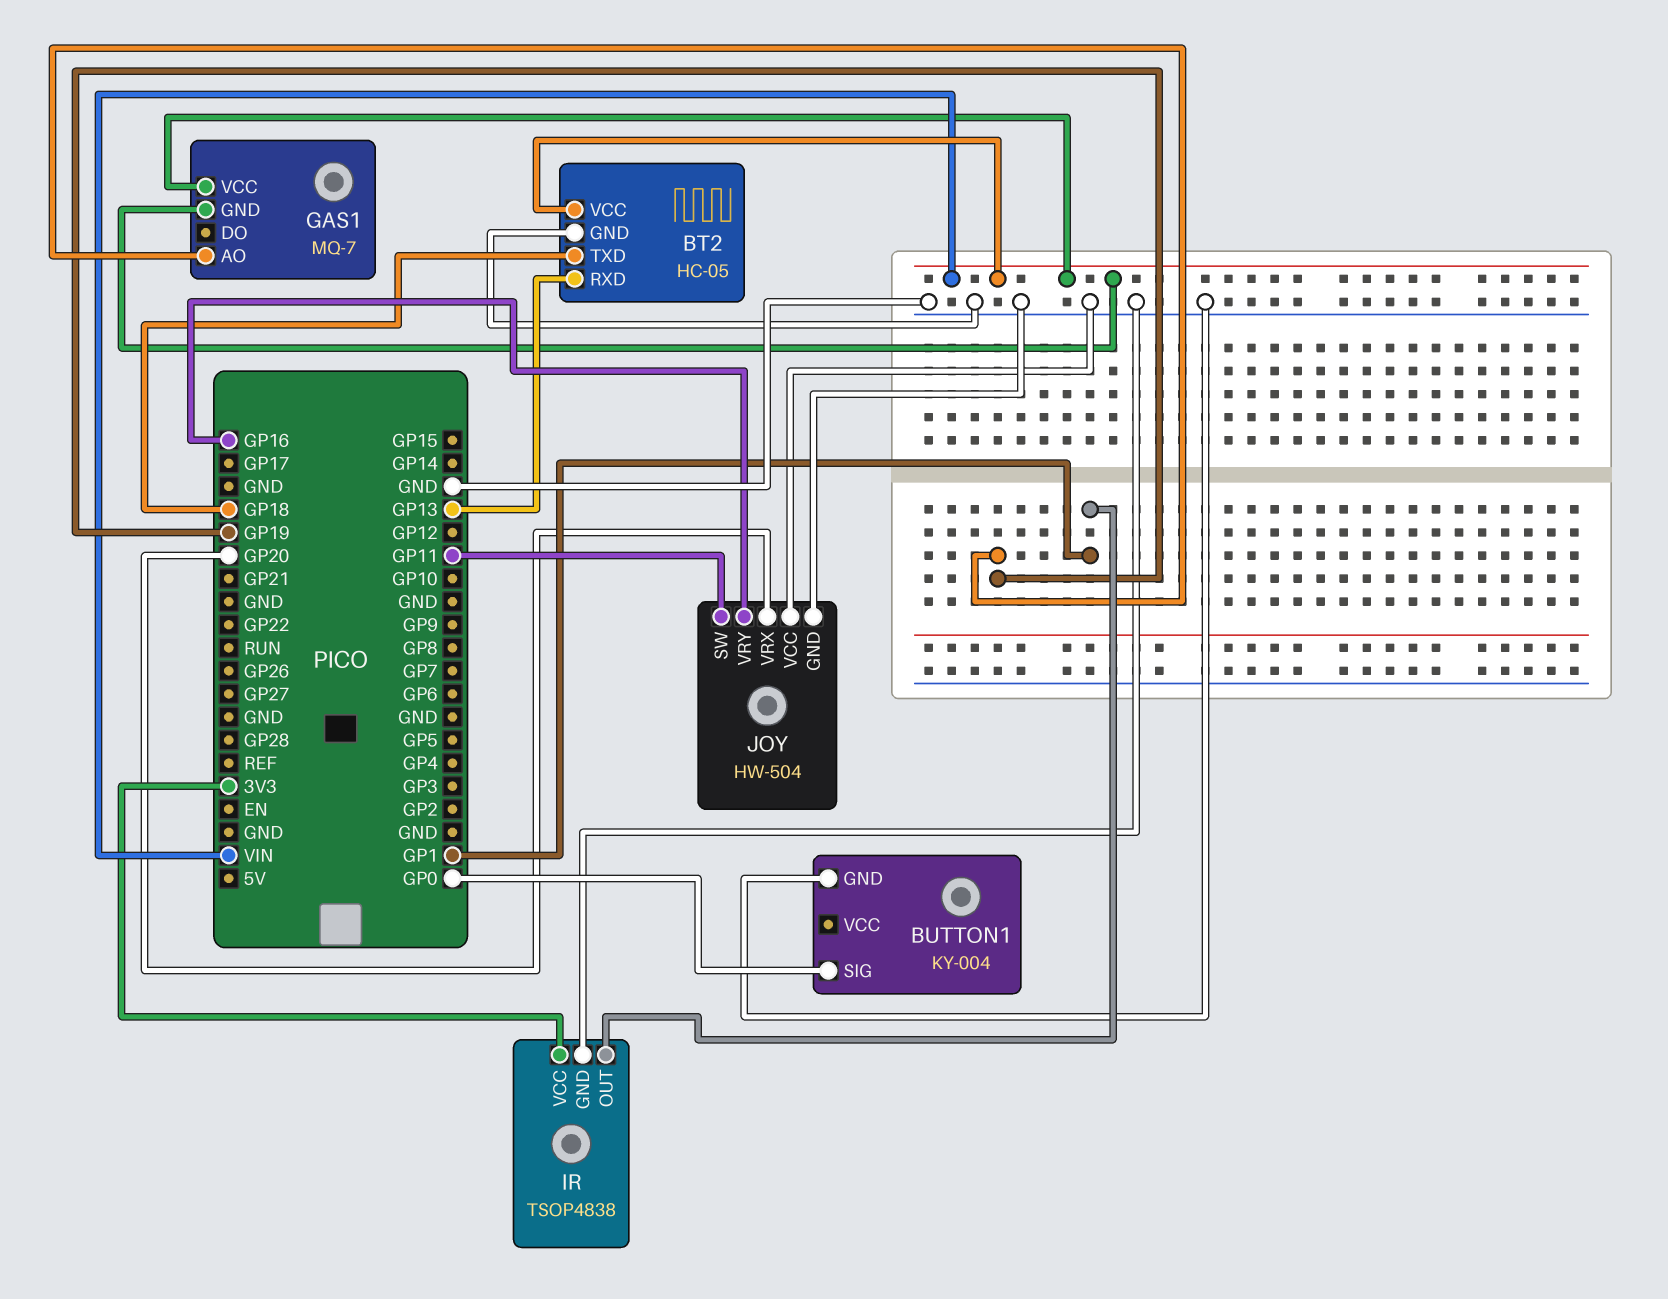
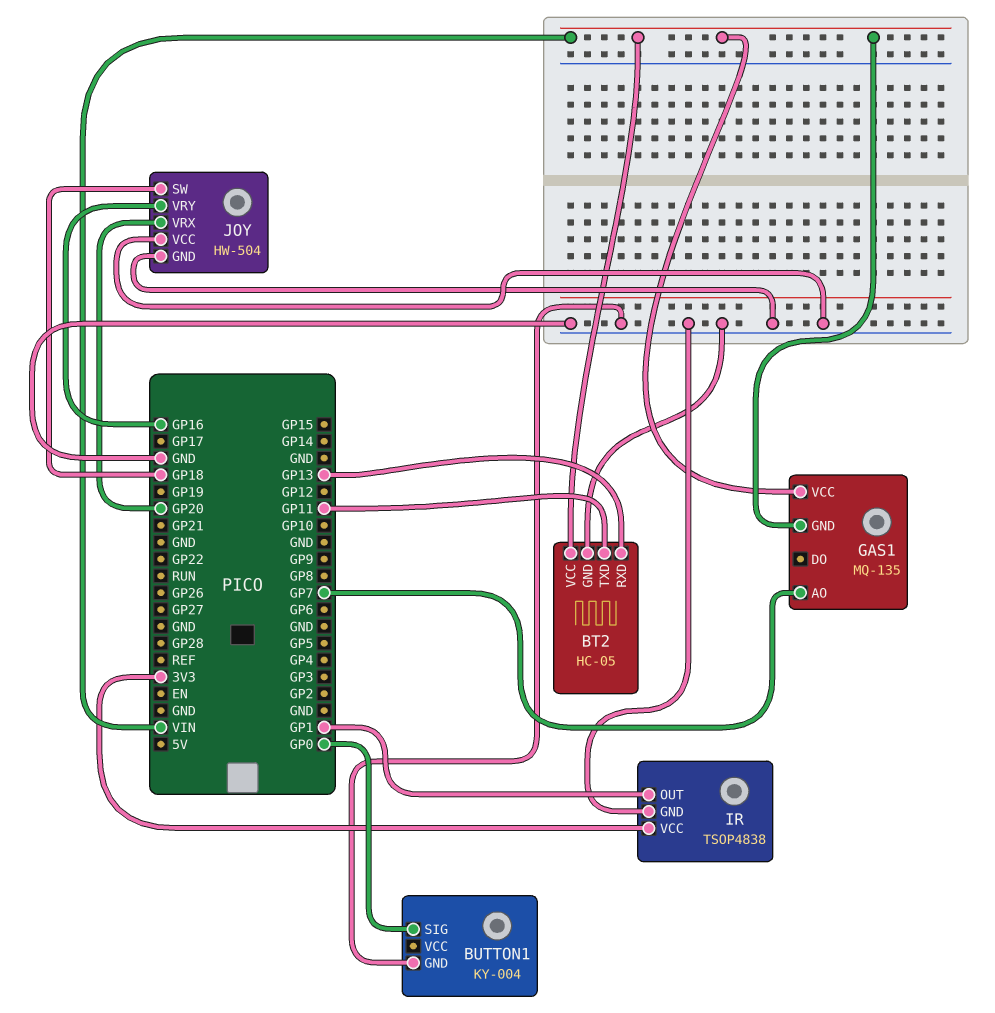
BT2 pin TXD: GP18 -> GP11
GAS1: MQ-7 -> MQ-135
GAS1 pin AO: GP19 -> GP7
JOY pin SW: GP11 -> GP18

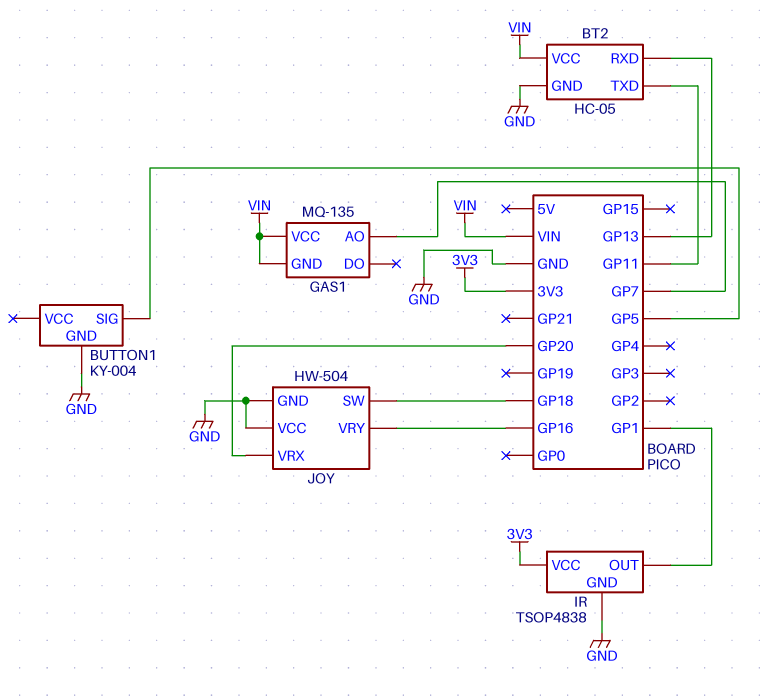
BUTTON1 pin SIG: GP0 -> GP5

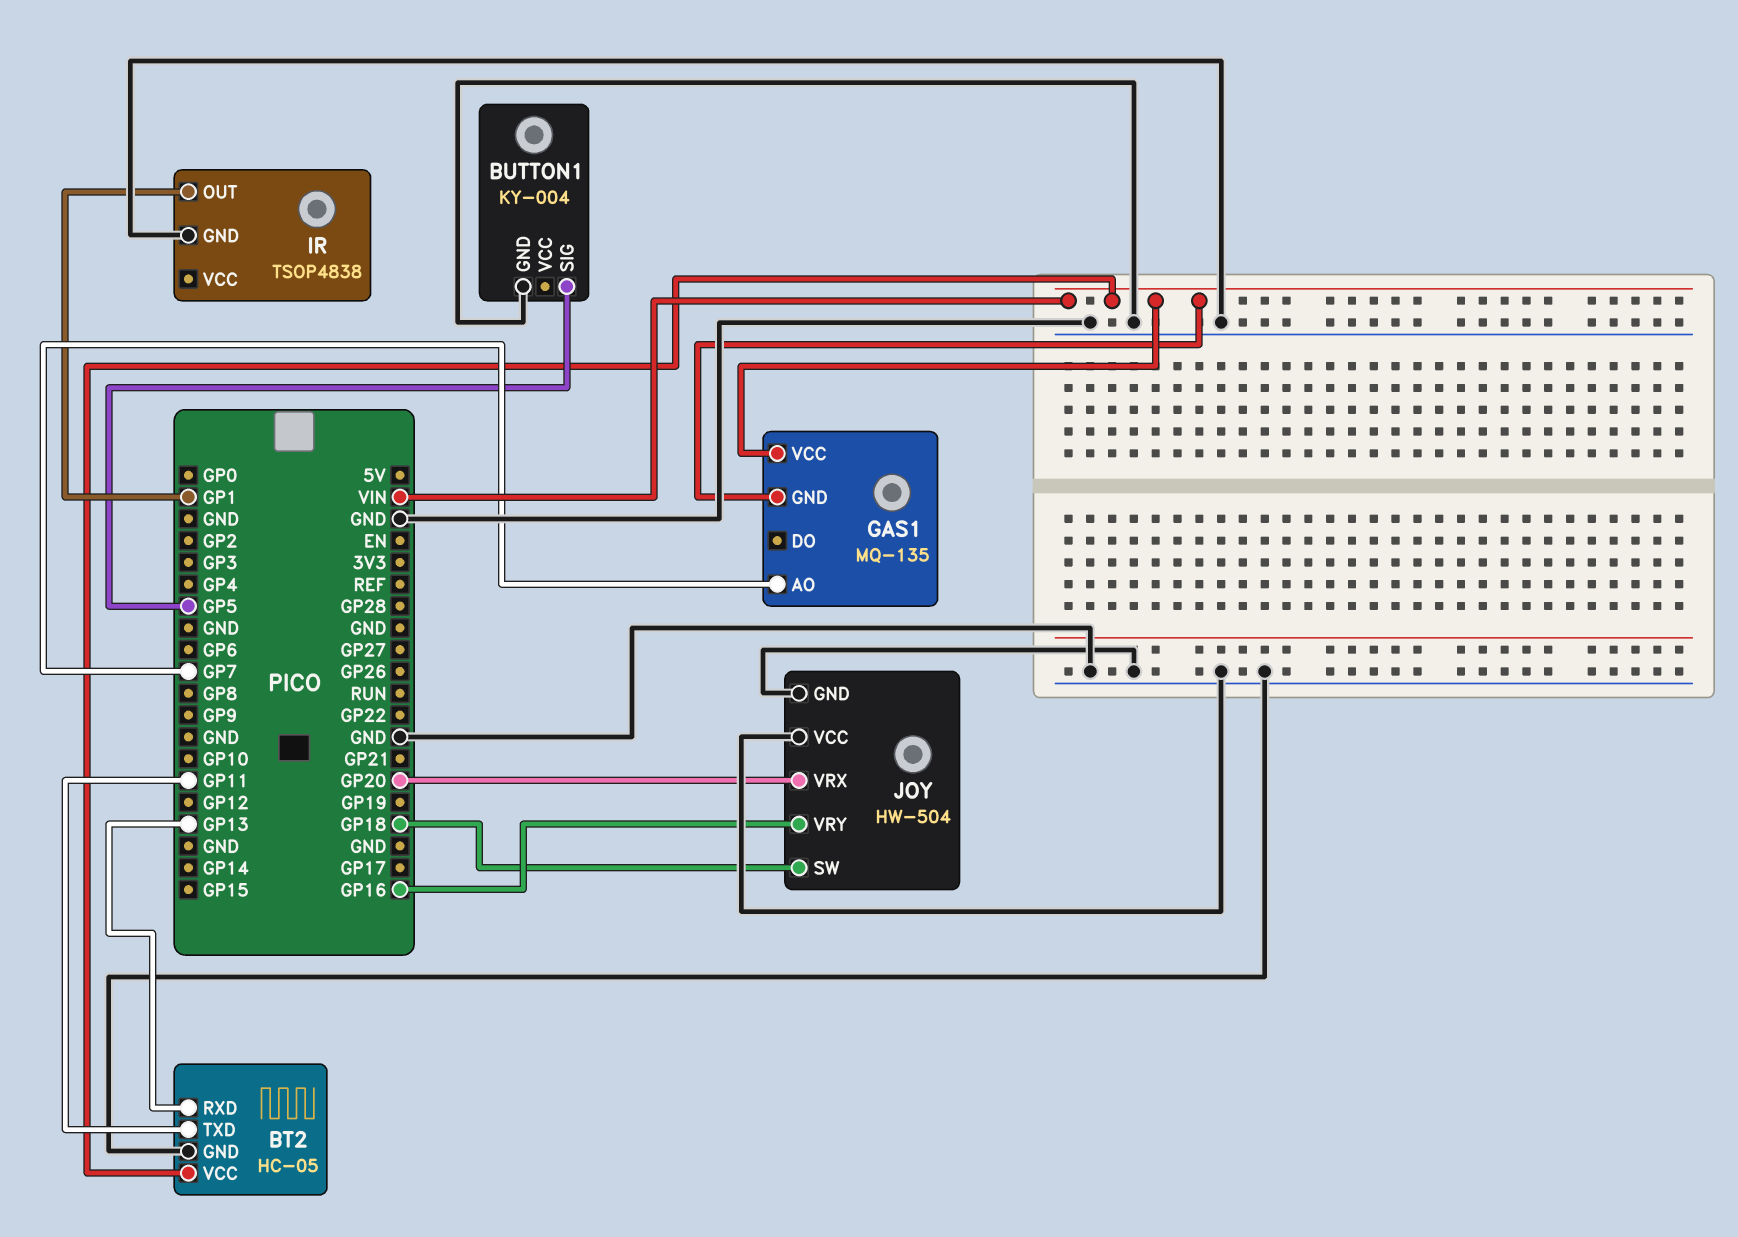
IR pin VCC: 3V3 -> none

